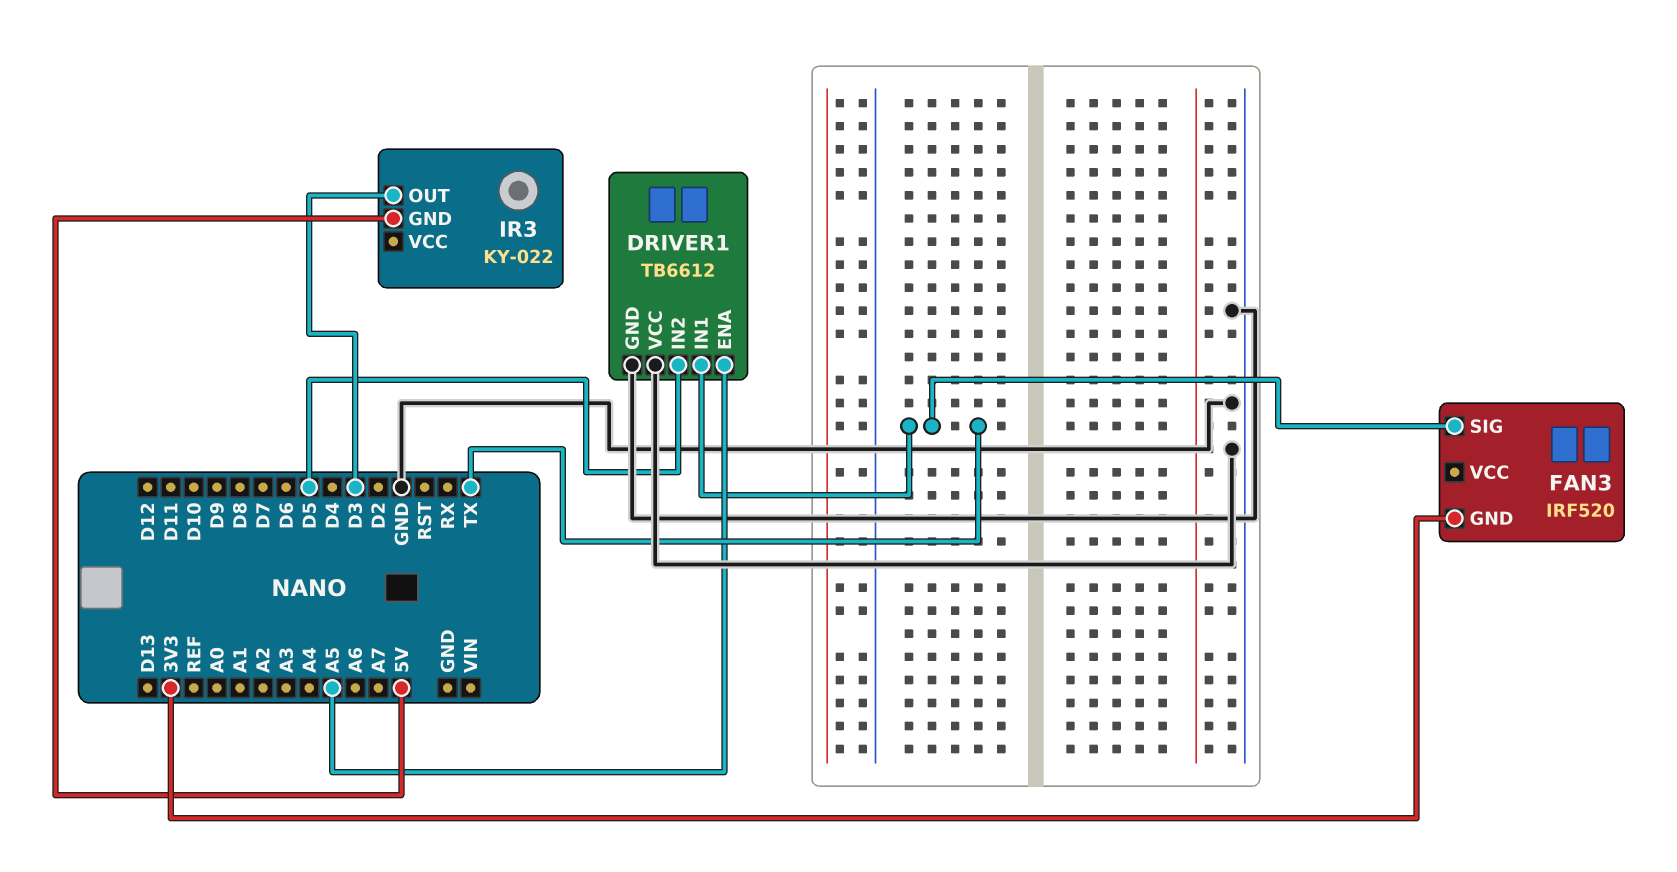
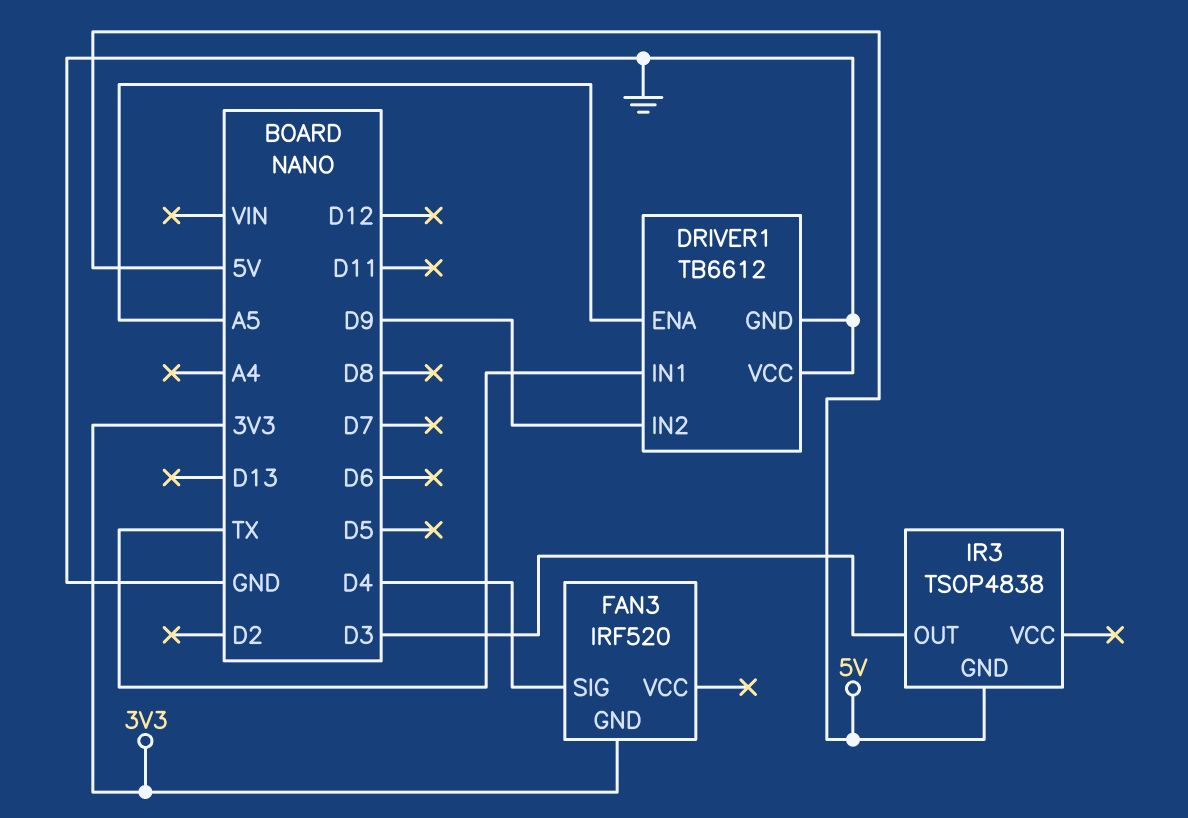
DRIVER1 pin IN2: D5 -> D9
FAN3 pin SIG: TX -> D4
IR3: KY-022 -> TSOP4838

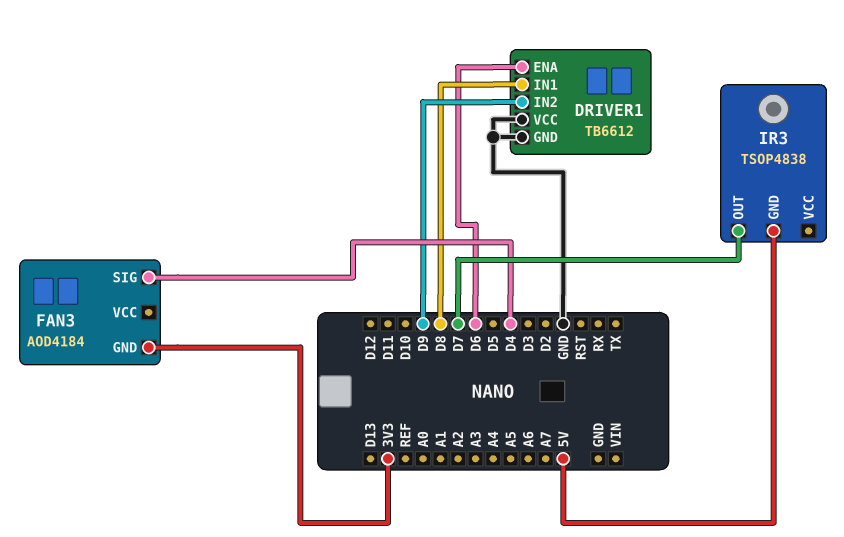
DRIVER1 pin ENA: A5 -> D6
DRIVER1 pin IN1: TX -> D8
FAN3: IRF520 -> AOD4184
IR3 pin OUT: D3 -> D7

